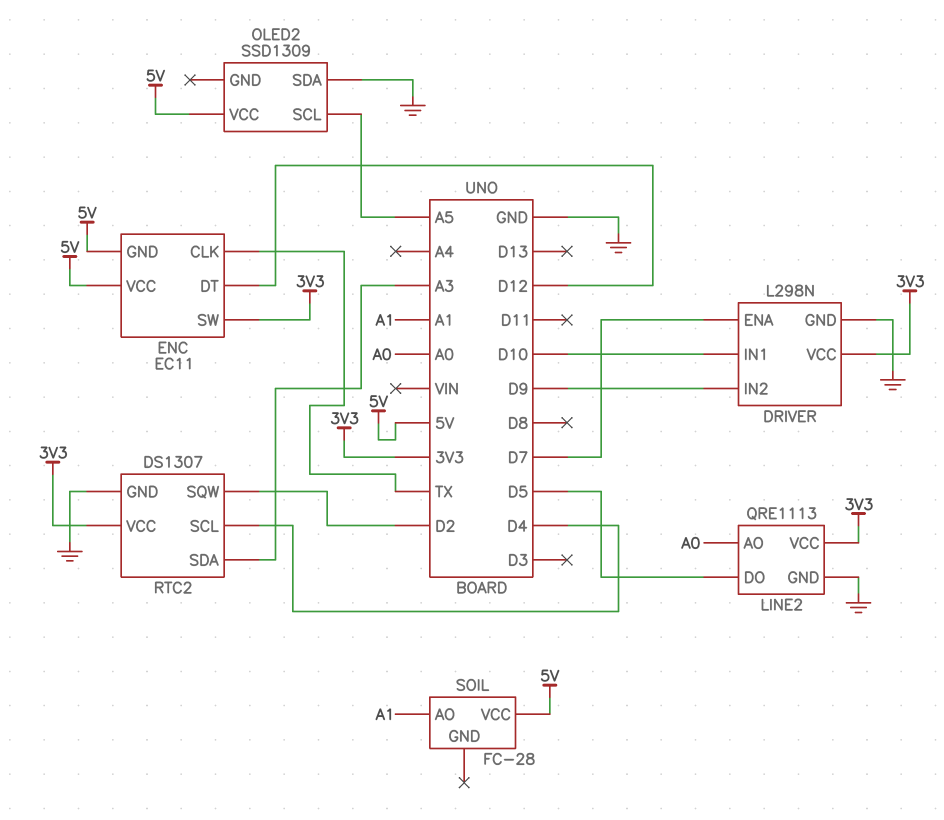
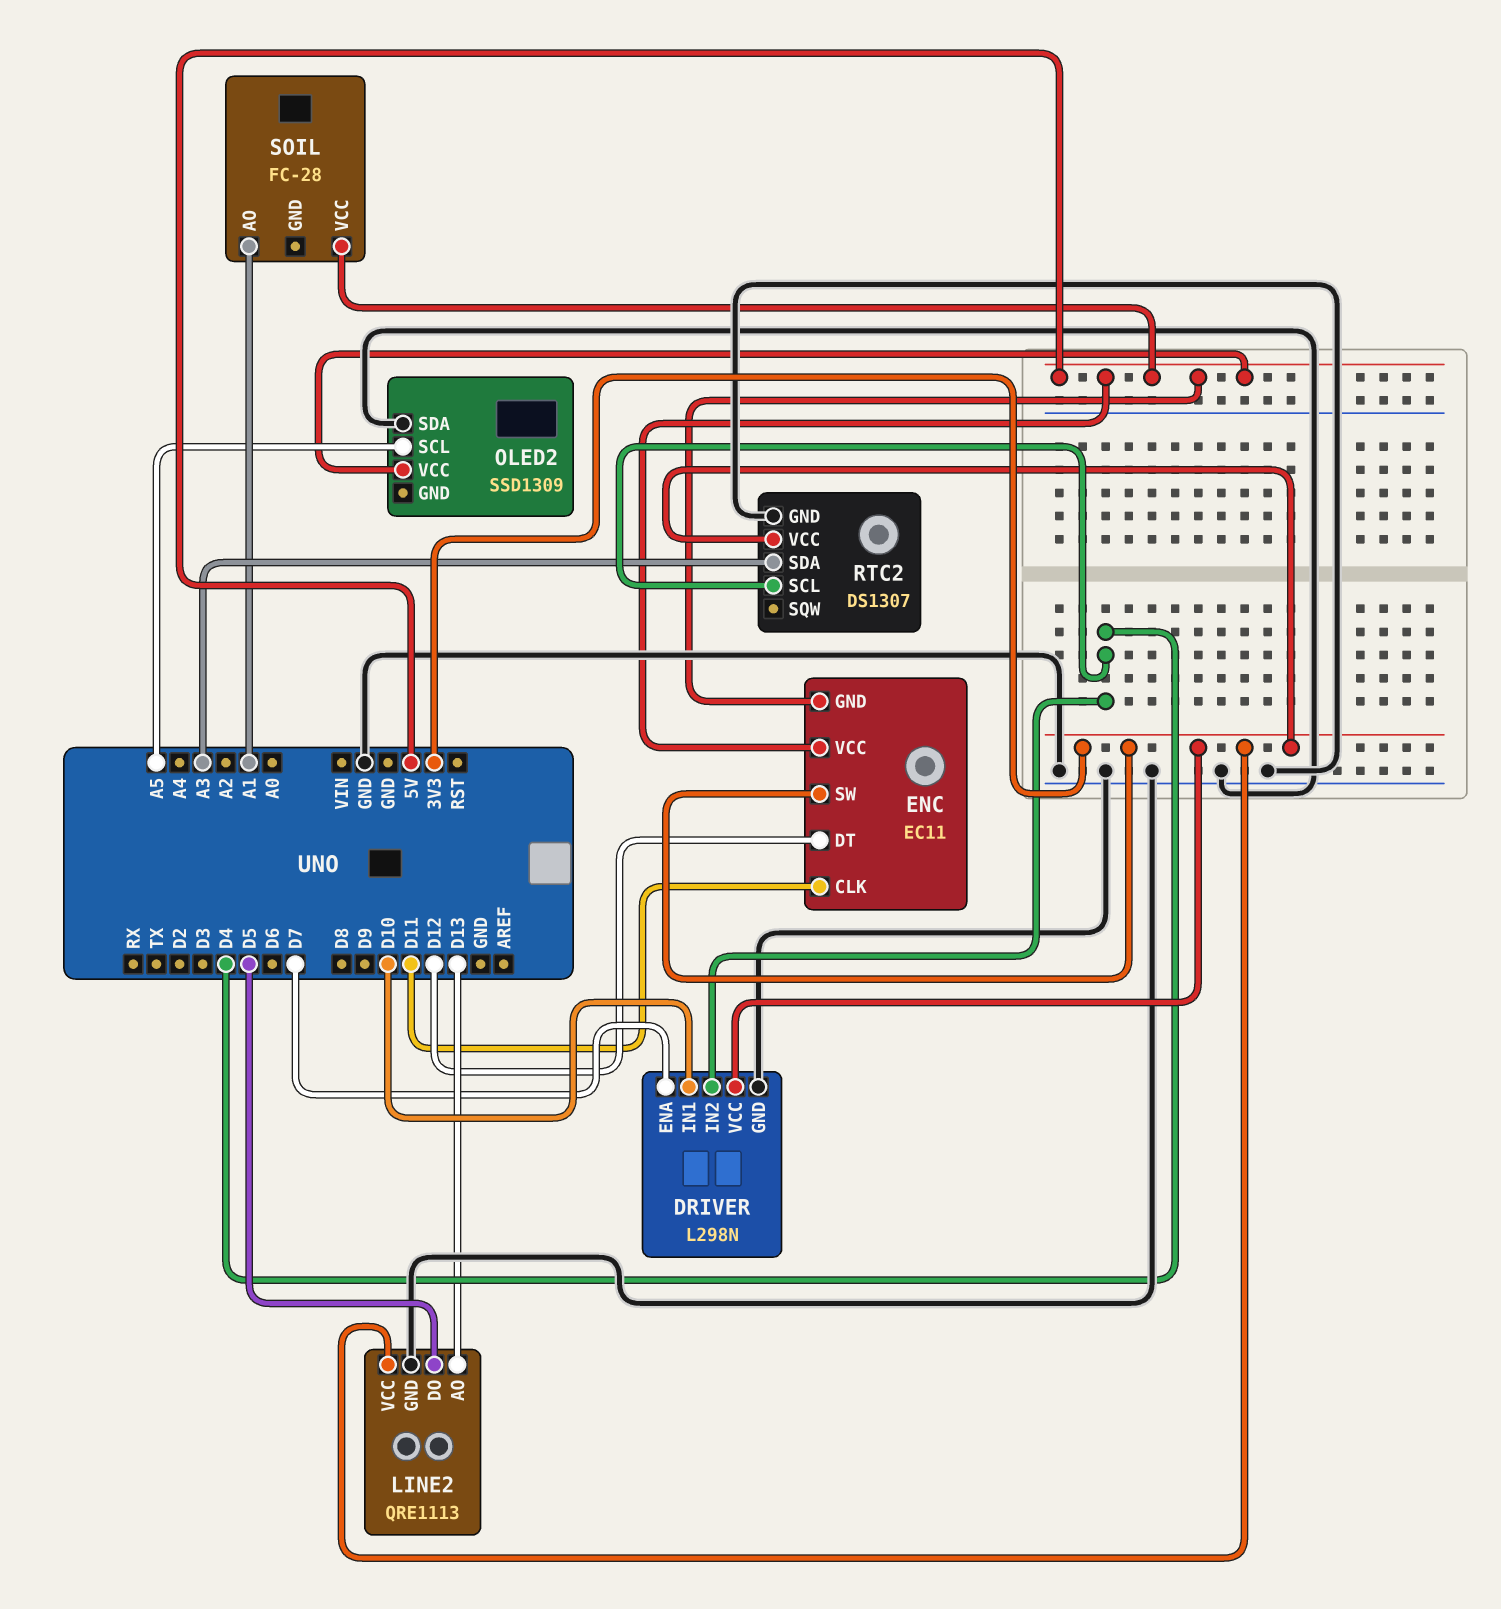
DRIVER pin IN2: D9 -> D4
ENC pin CLK: TX -> D11
LINE2 pin AO: A0 -> D13
RTC2 pin SQW: D2 -> none

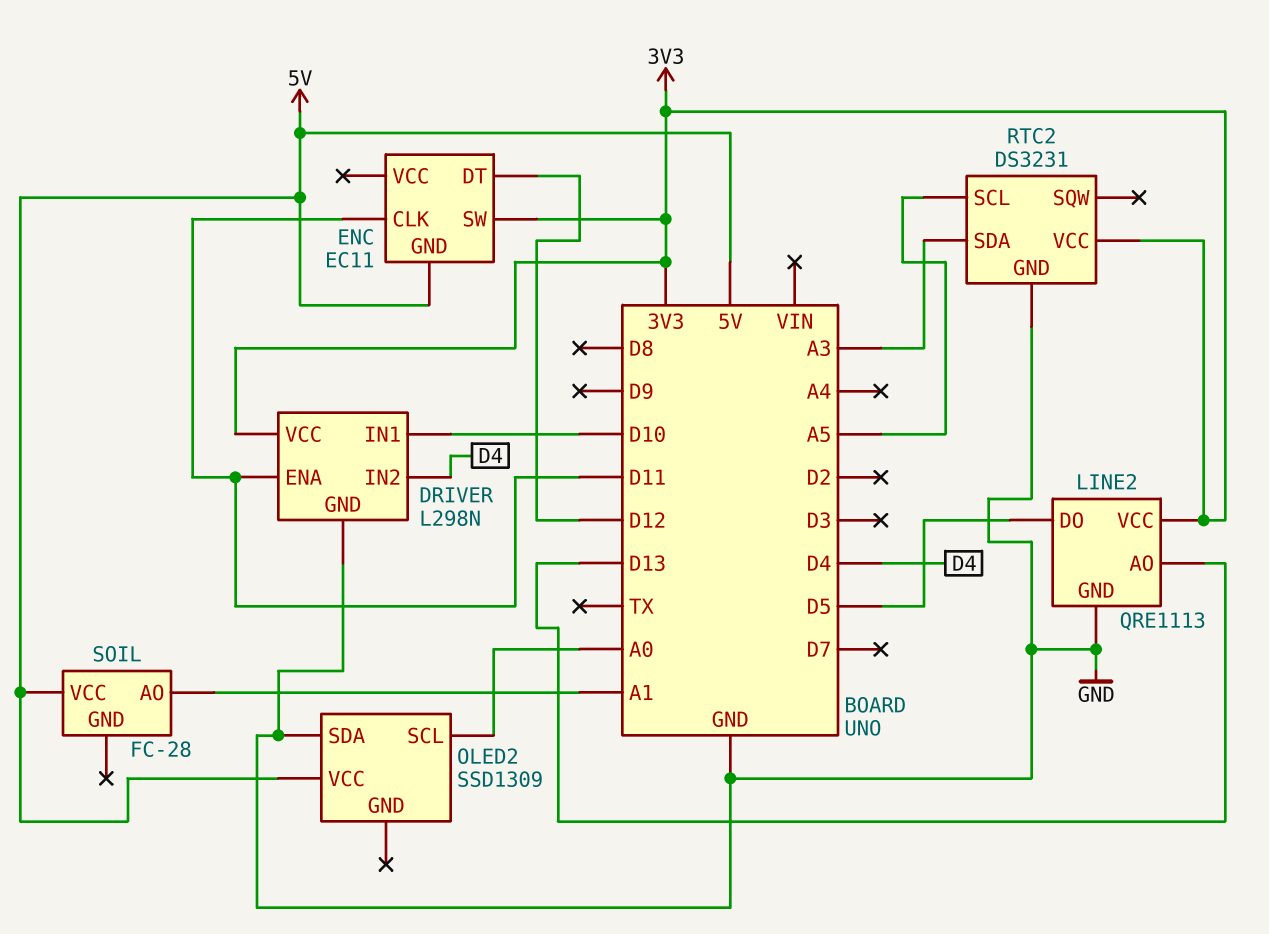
DRIVER pin ENA: D7 -> D11
ENC pin VCC: 5V -> none
OLED2 pin SCL: A5 -> A0
RTC2: DS1307 -> DS3231
RTC2 pin SCL: D4 -> A5

